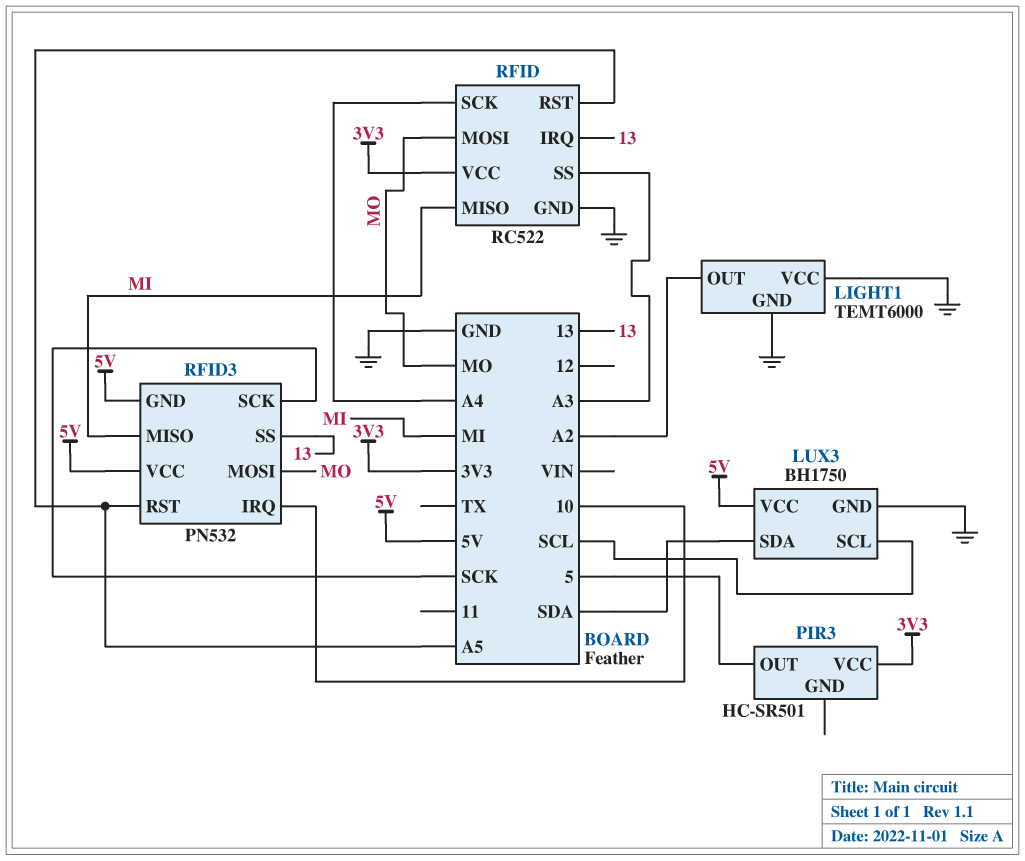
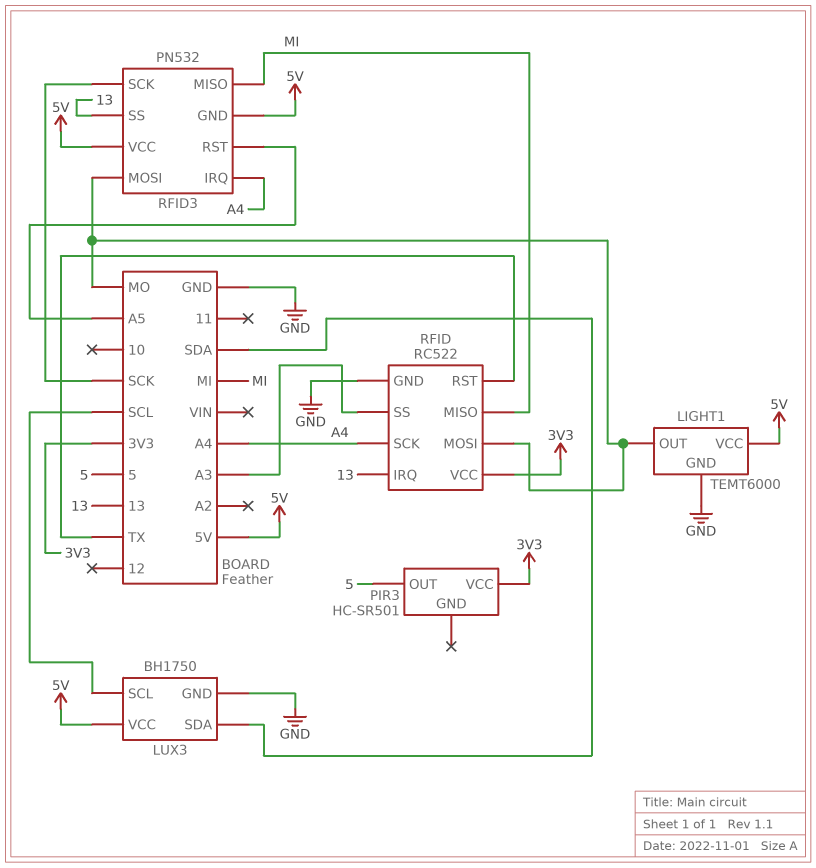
LIGHT1 pin OUT: A2 -> MO
LIGHT1 pin VCC: GND -> 5V
RFID pin RST: A5 -> TX
RFID3 pin IRQ: 10 -> A4

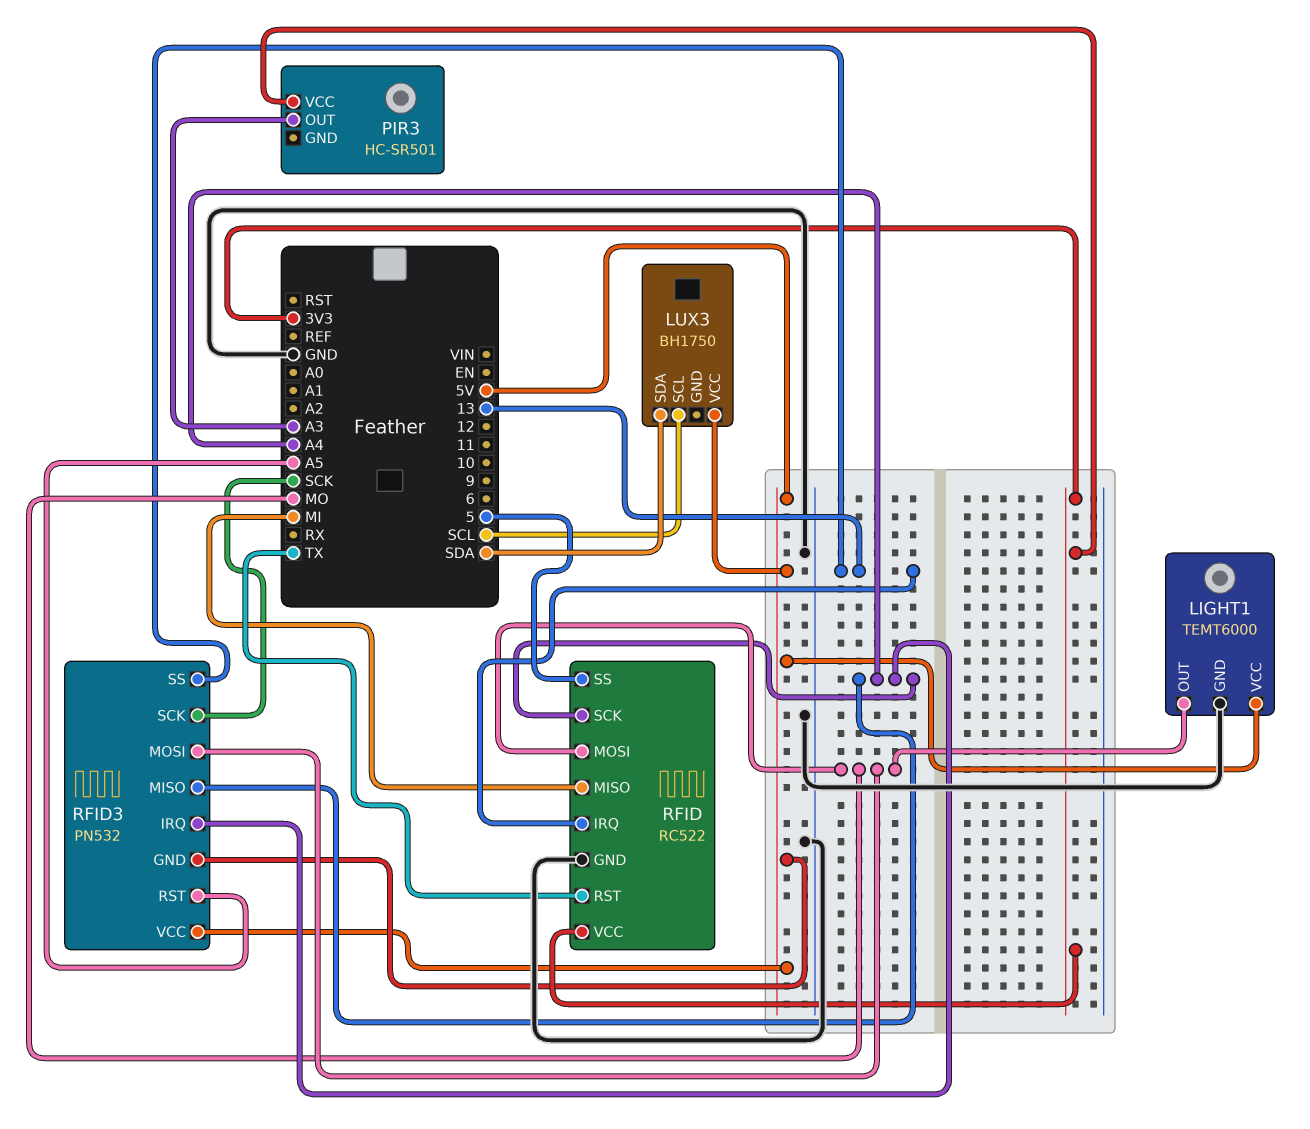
LUX3 pin GND: GND -> none
PIR3 pin OUT: 5 -> A3
RFID pin SS: A3 -> 5
RFID3 pin MISO: MI -> A4

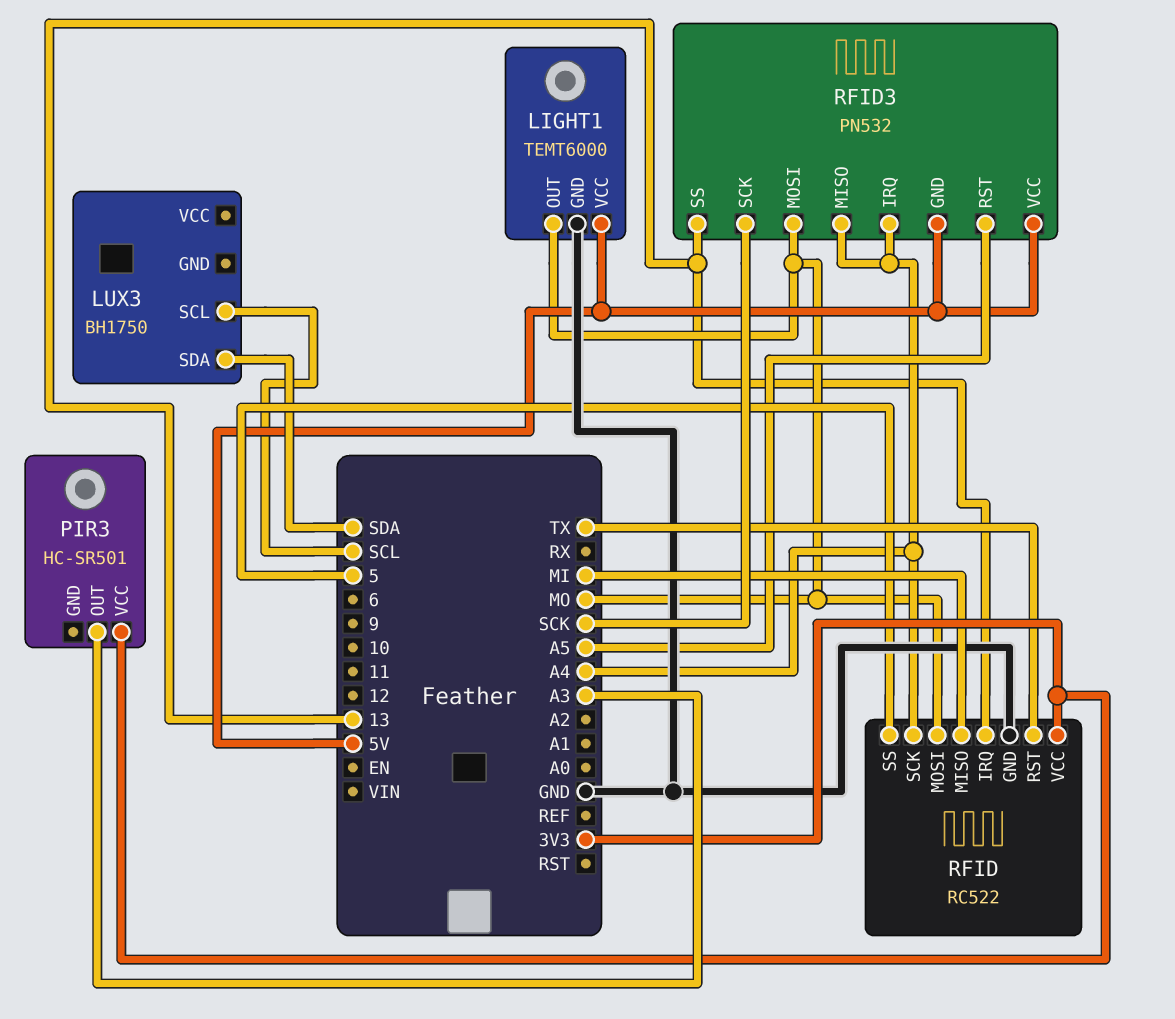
LUX3 pin VCC: 5V -> none

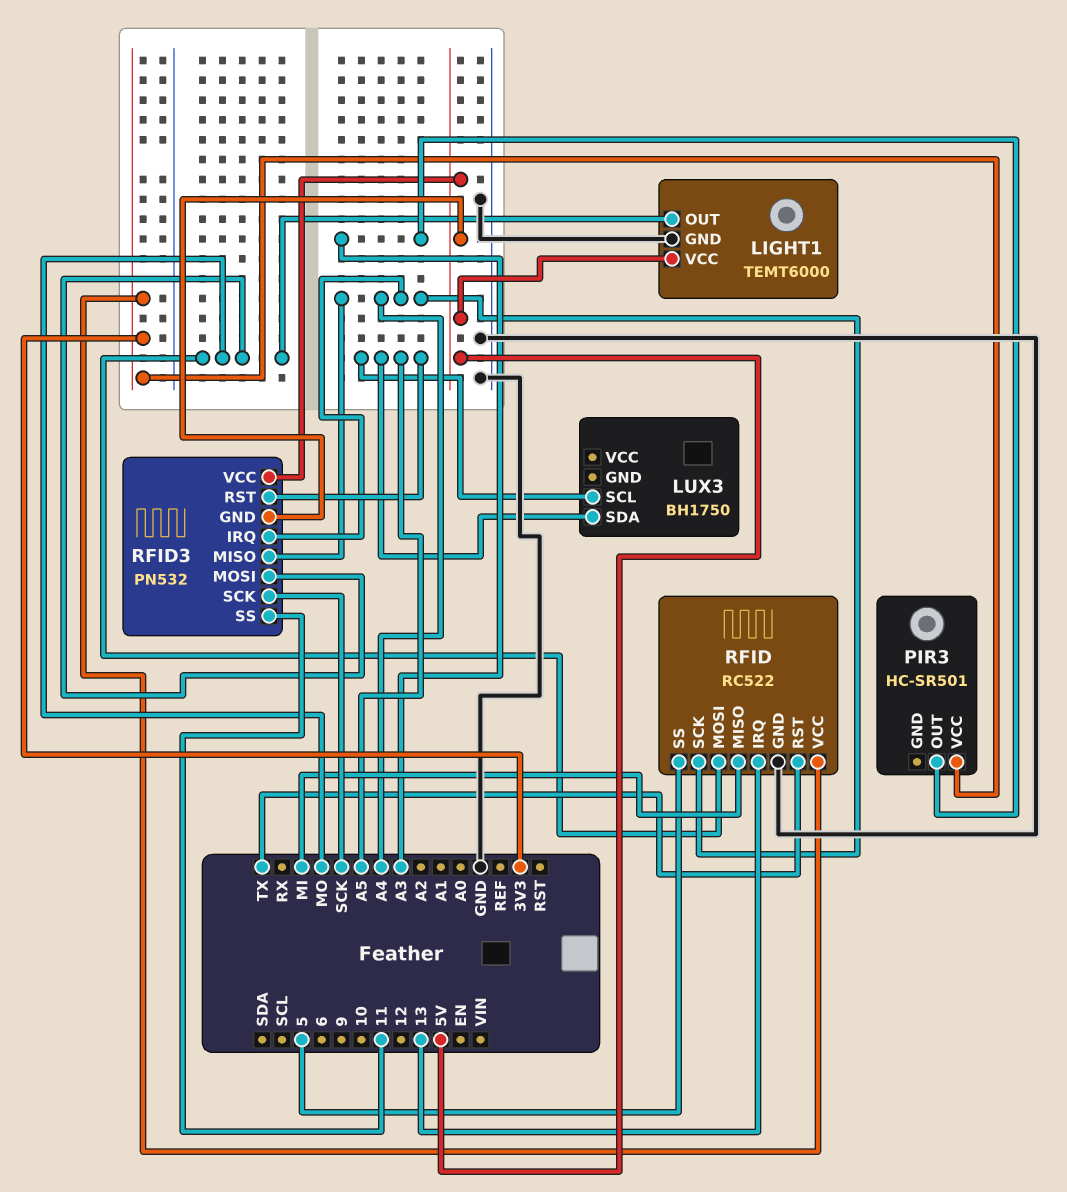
LUX3 pin SCL: SCL -> A5
LUX3 pin SDA: SDA -> A5
RFID3 pin SS: 13 -> 11

